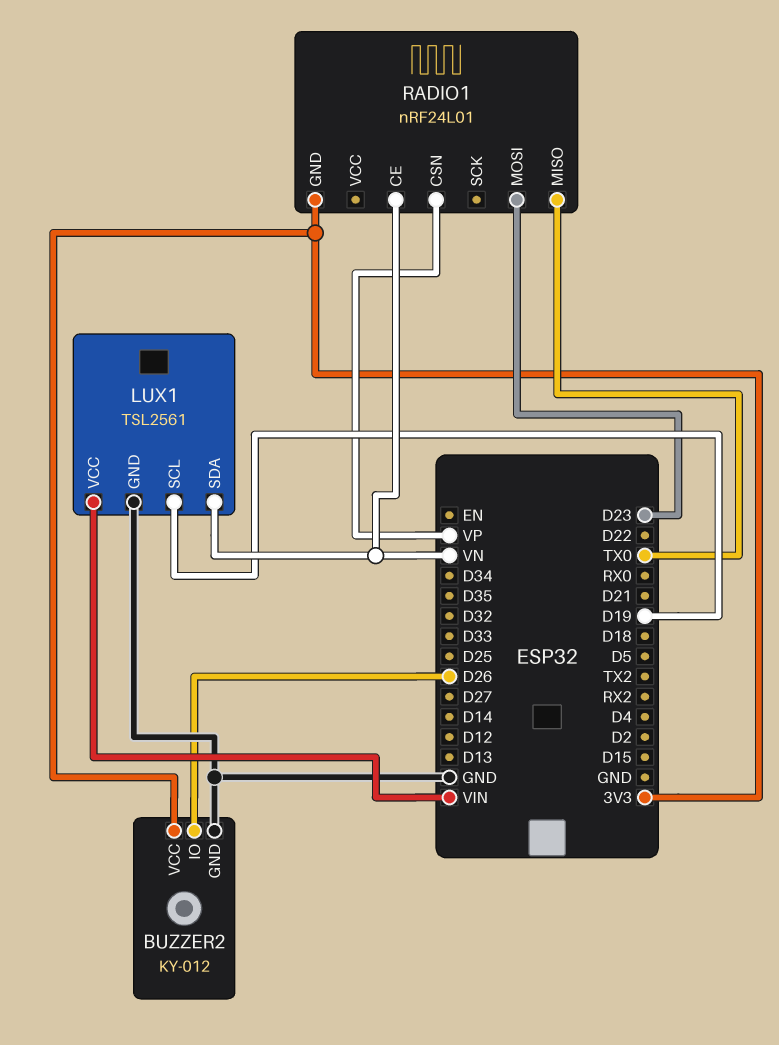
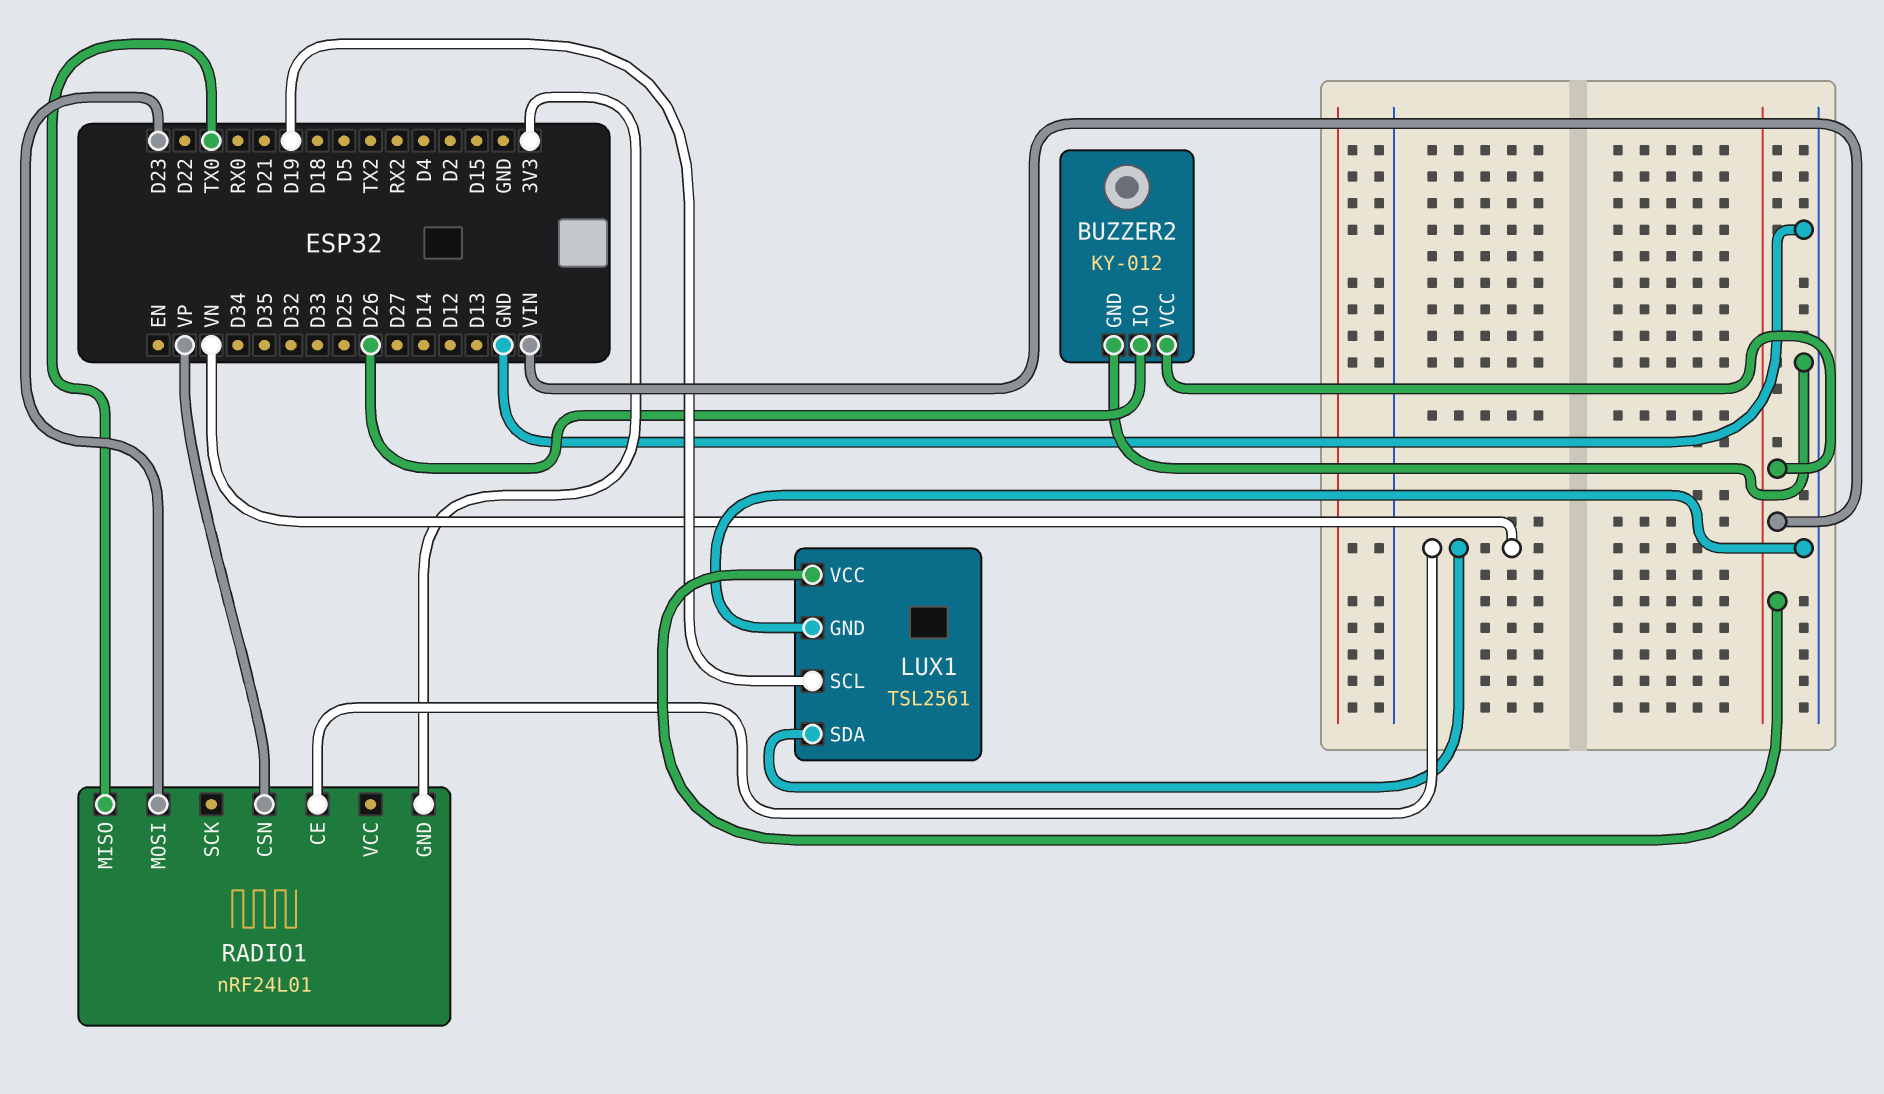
BUZZER2 pin VCC: 3V3 -> VIN

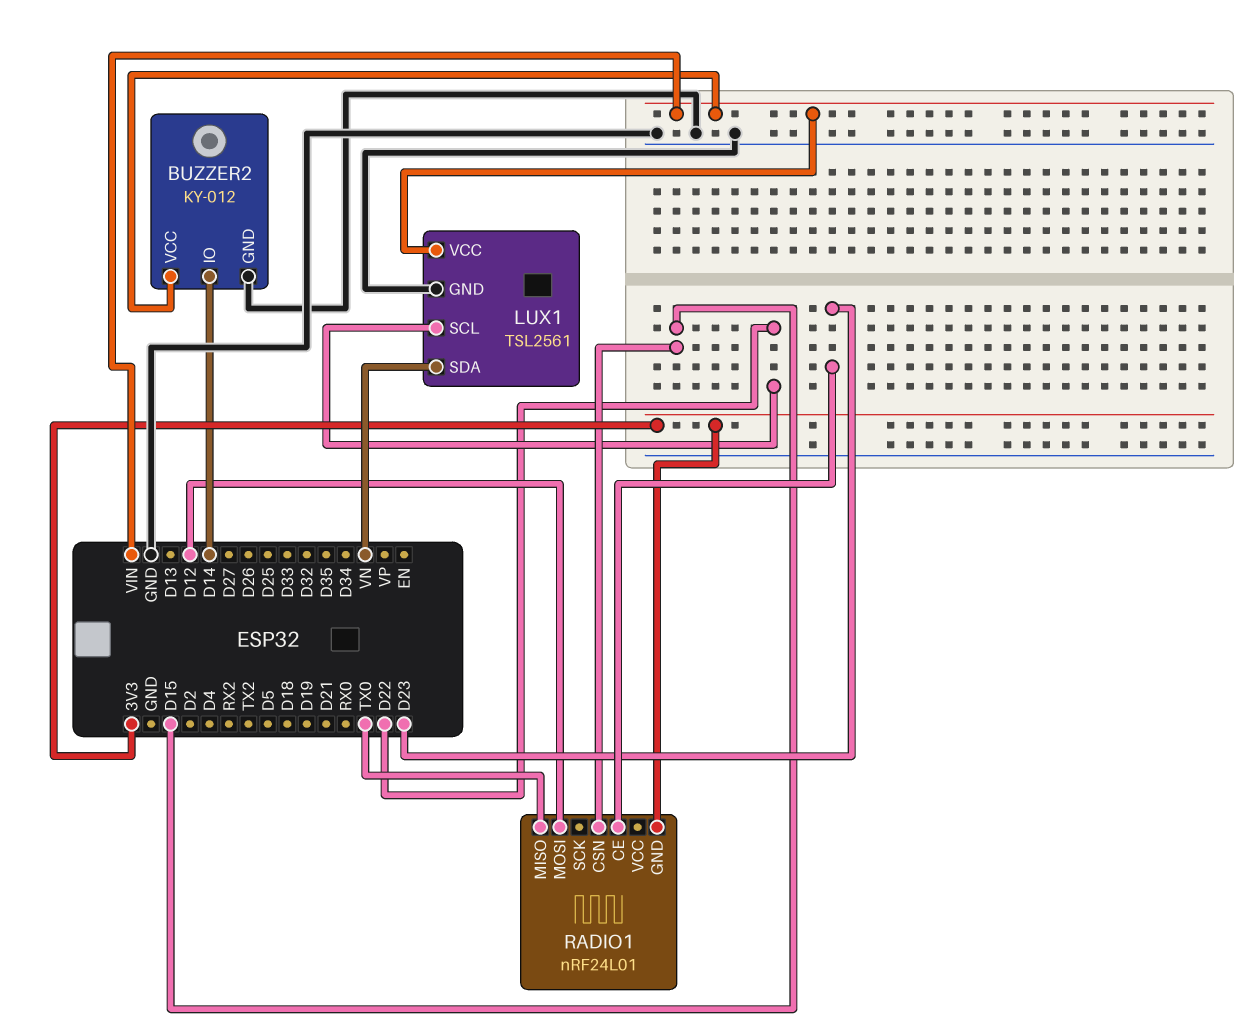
BUZZER2 pin IO: D26 -> D14
LUX1 pin SCL: D19 -> D22
RADIO1 pin CE: VN -> D23
RADIO1 pin CSN: VP -> D15
RADIO1 pin MOSI: D23 -> D12

